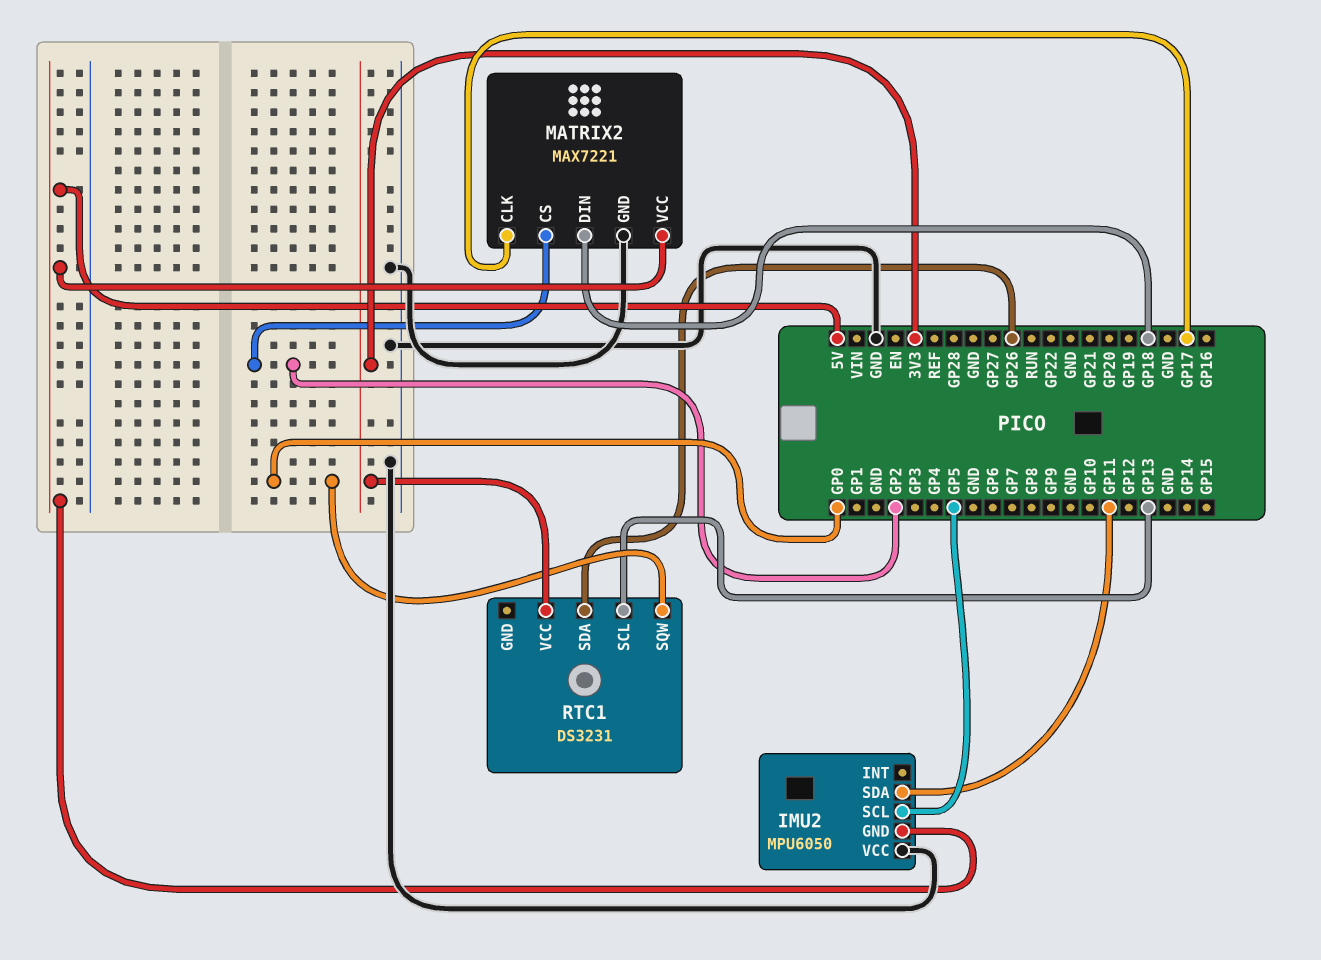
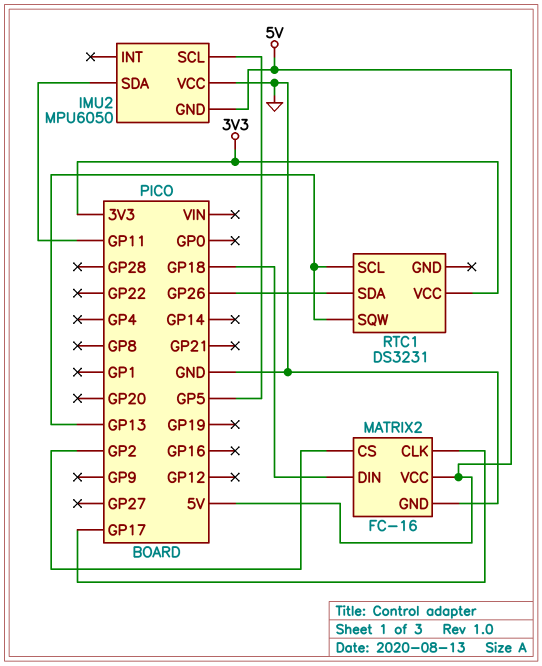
MATRIX2: MAX7221 -> FC-16
RTC1 pin SQW: GP0 -> GP13

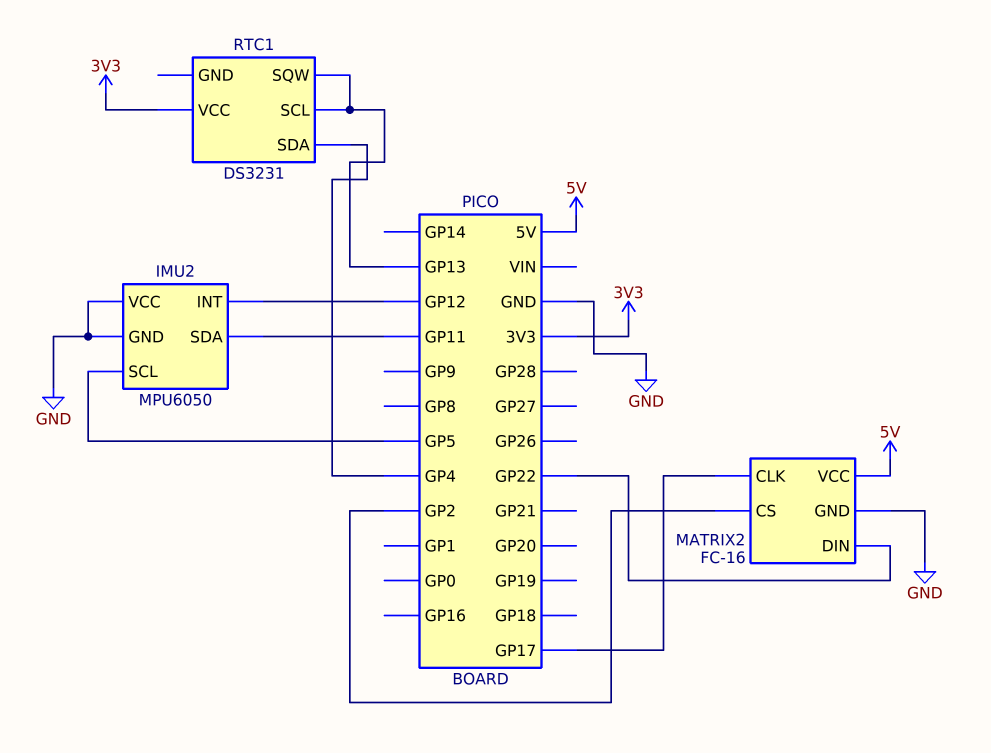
IMU2 pin GND: 5V -> GND
IMU2 pin INT: none -> GP12
MATRIX2 pin DIN: GP18 -> GP22
RTC1 pin SDA: GP26 -> GP4

